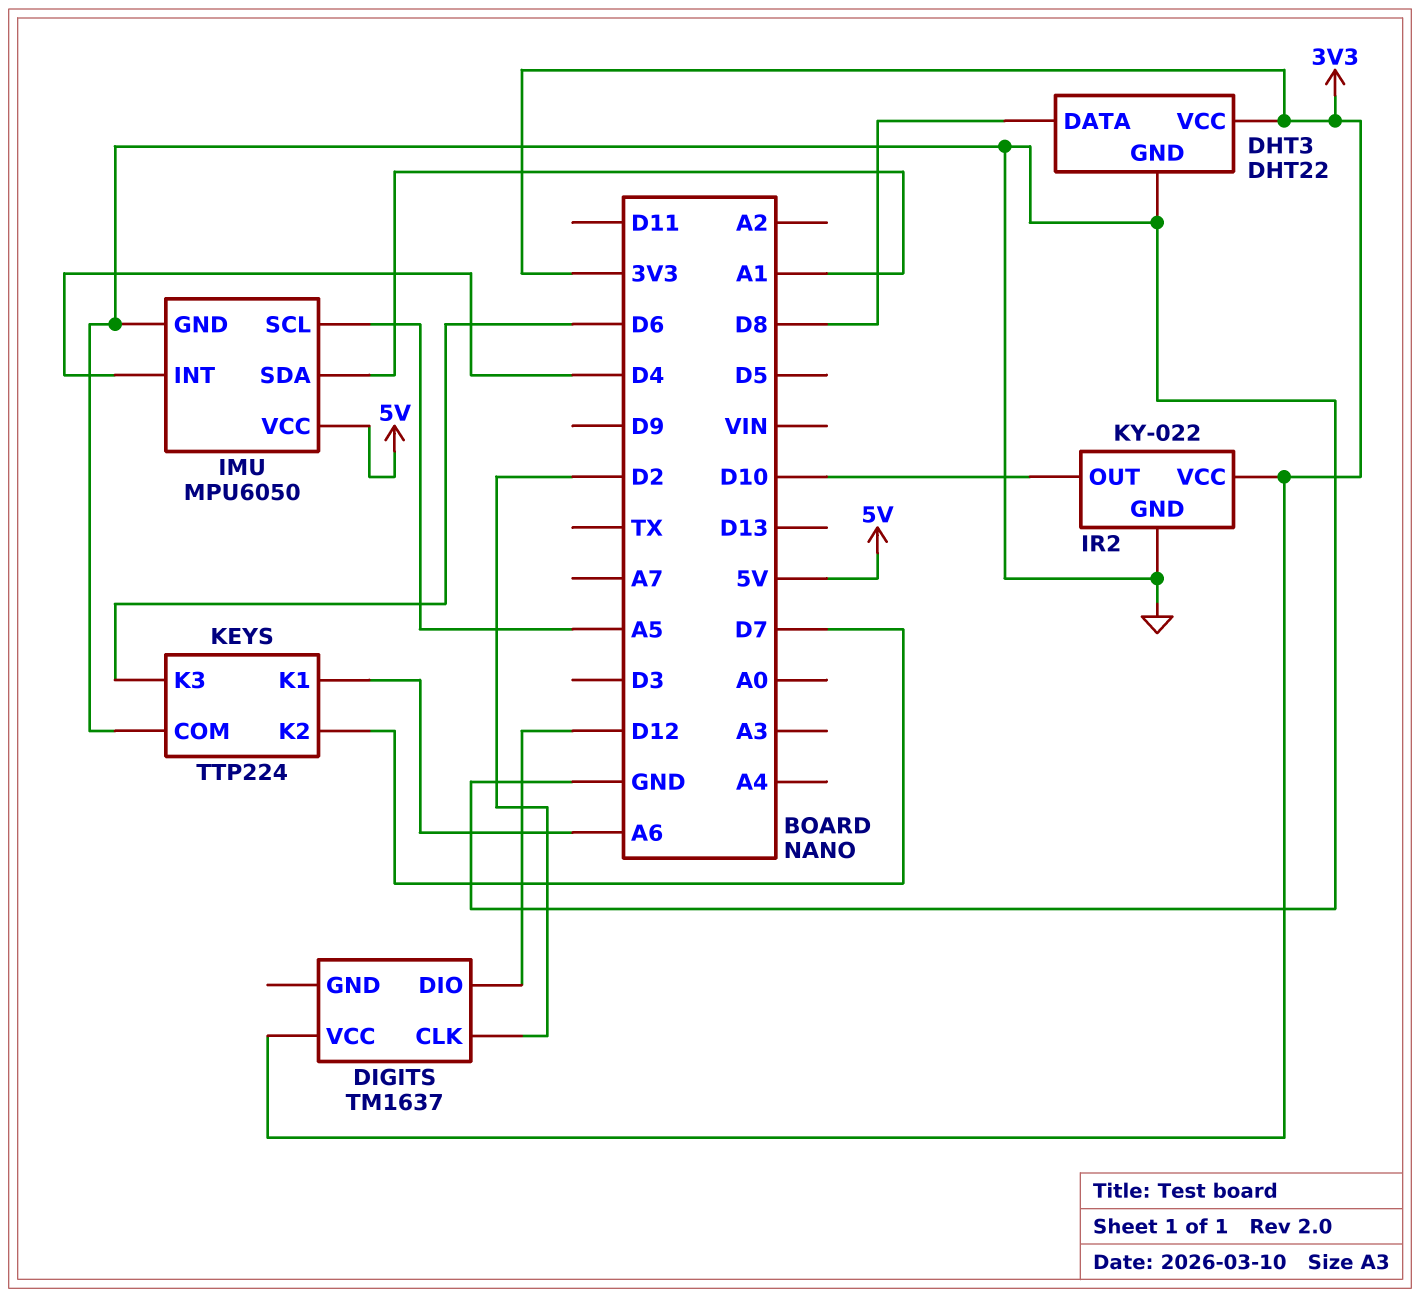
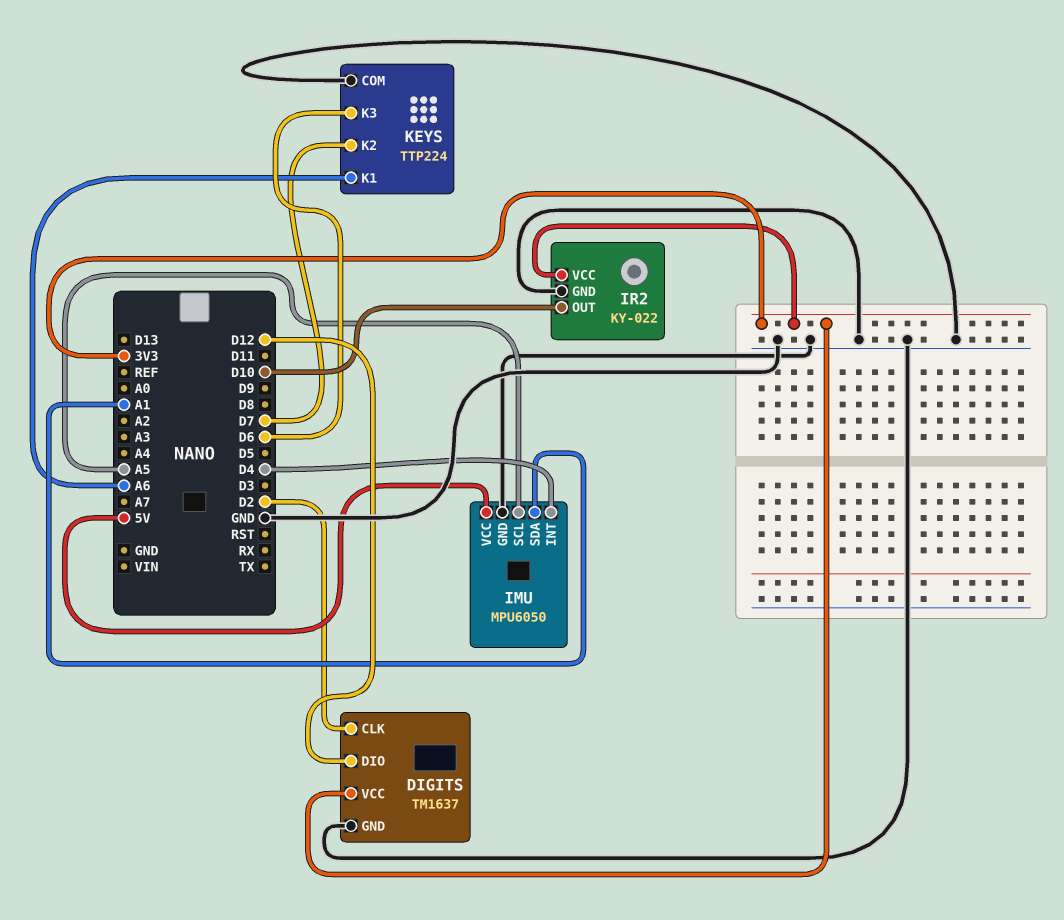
DHT3: DHT22 -> none
DHT3 pin DATA: D8 -> none
DHT3 pin GND: GND -> none
DHT3 pin VCC: 3V3 -> none
DIGITS pin GND: none -> GND

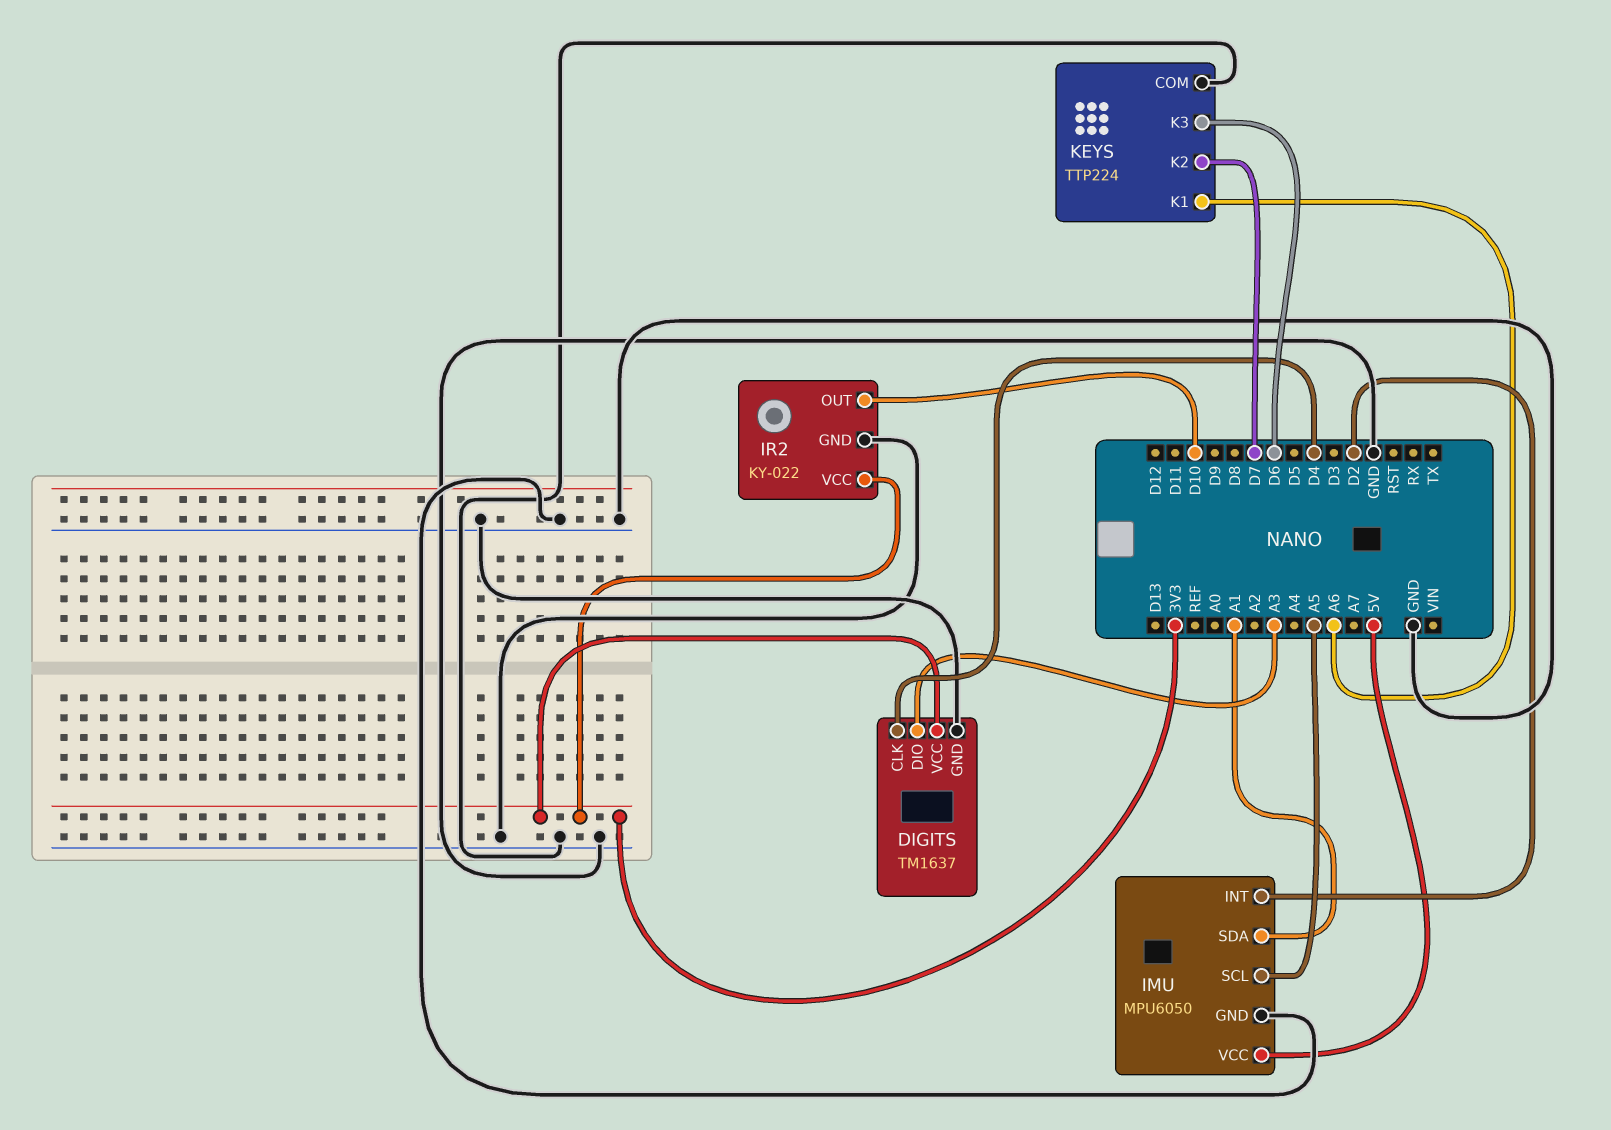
DIGITS pin CLK: D2 -> D4
DIGITS pin DIO: D12 -> A3
IMU pin INT: D4 -> D2

